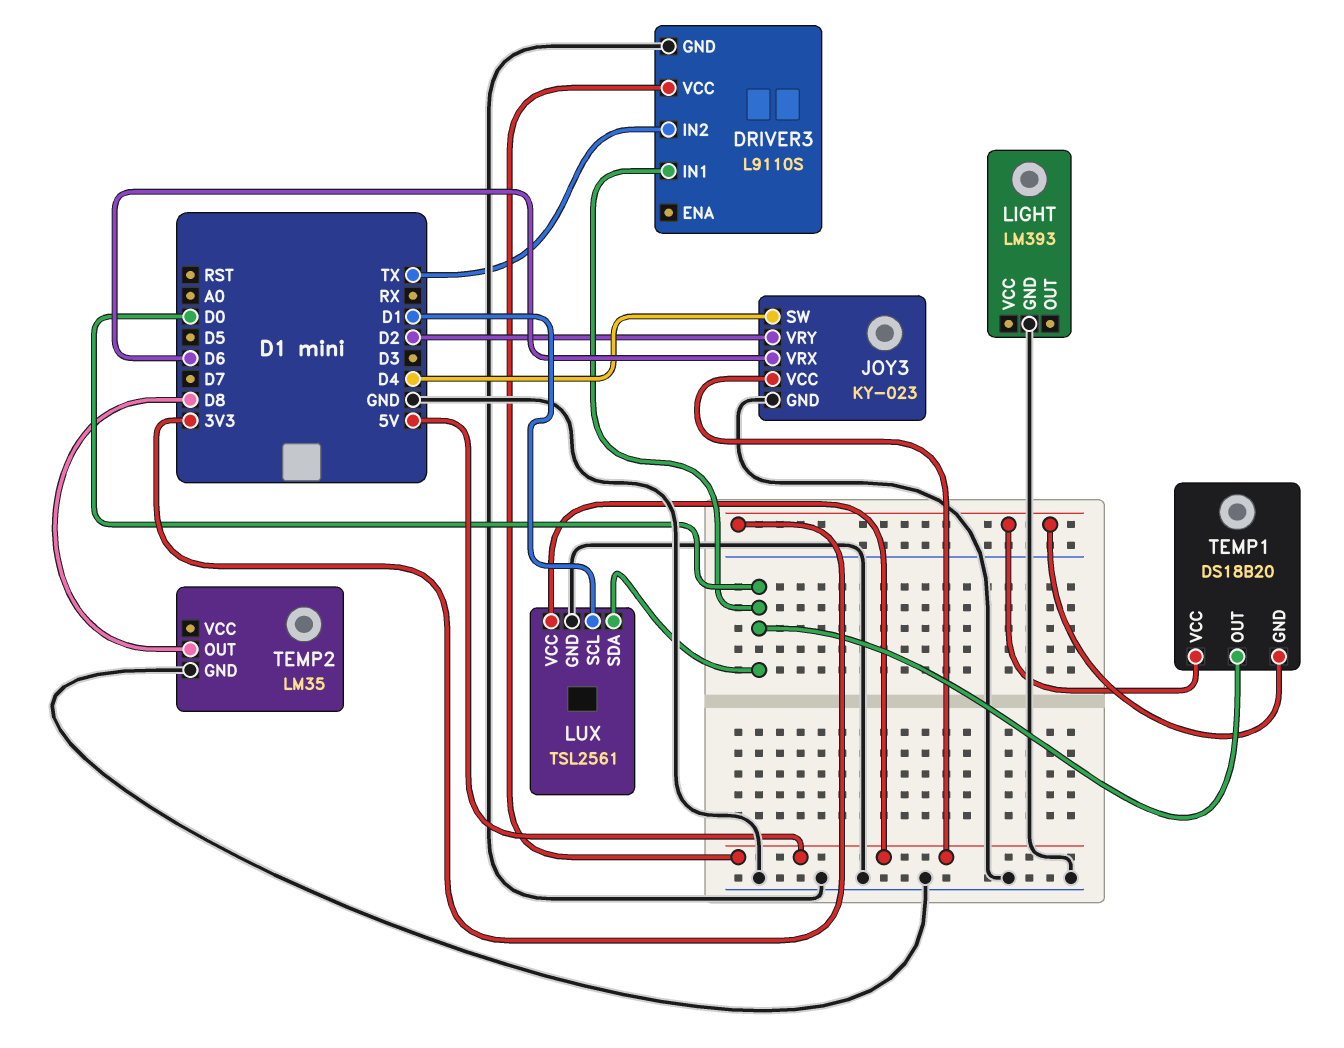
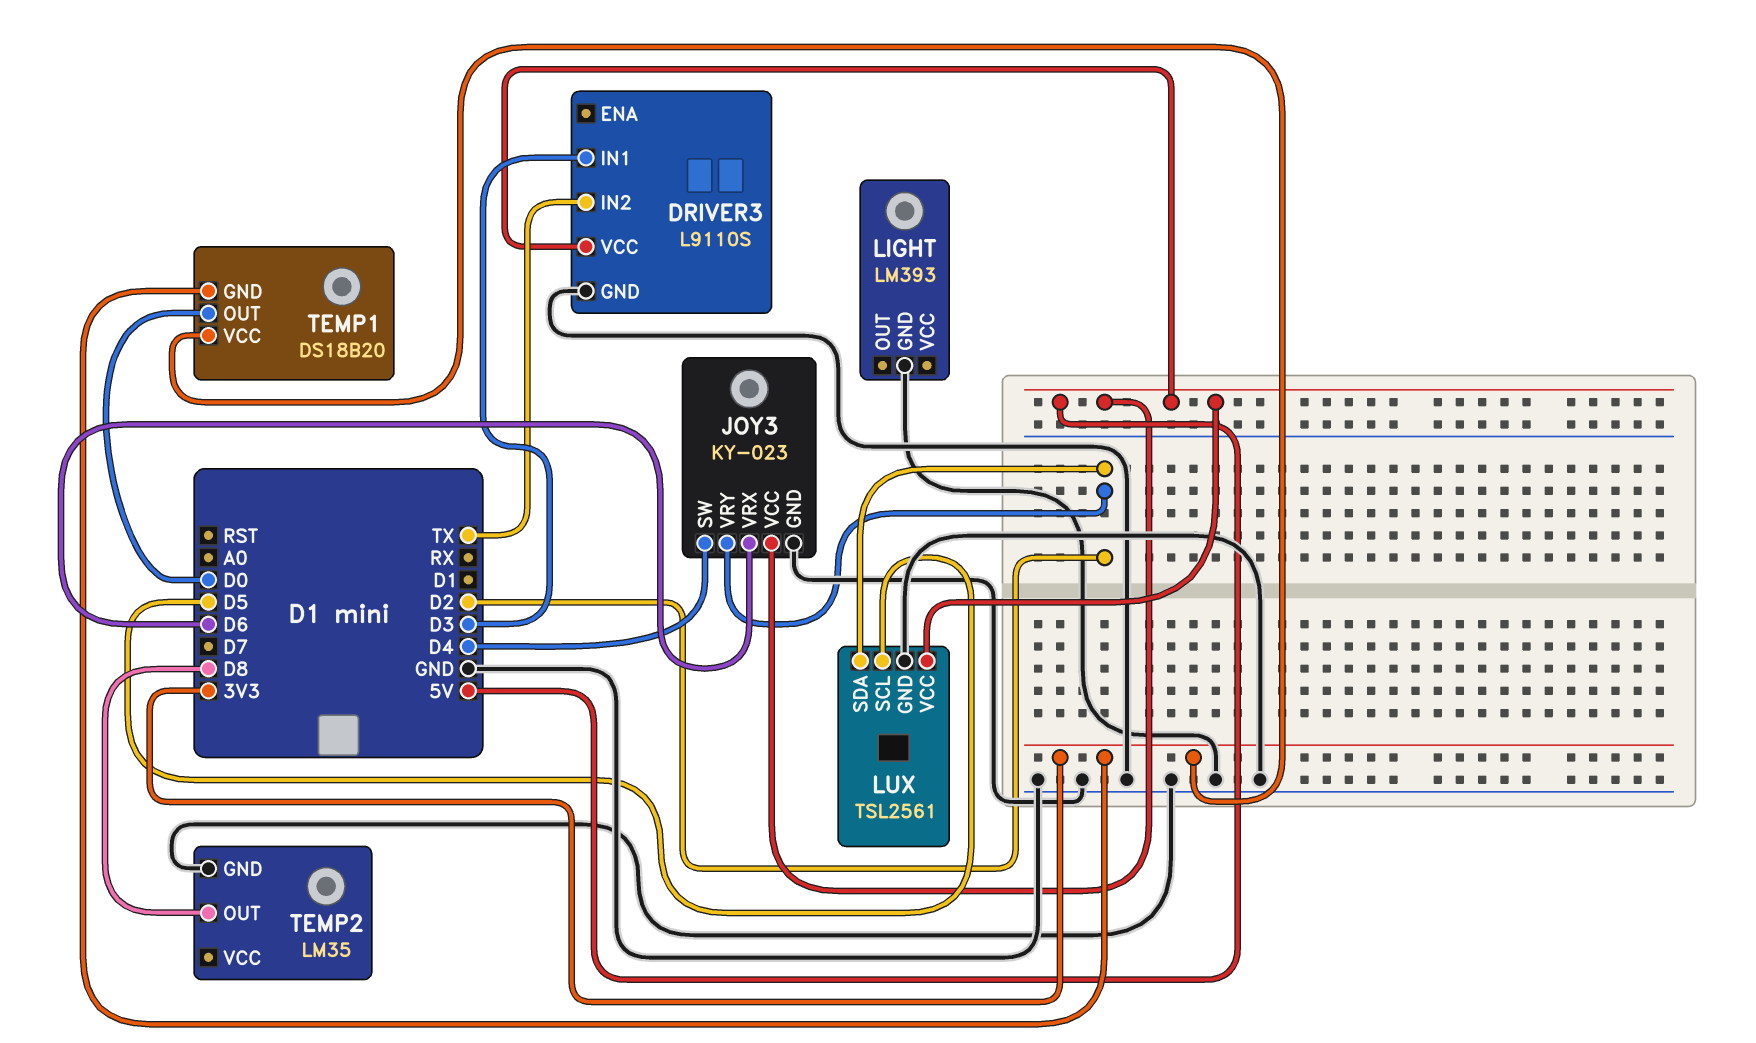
DRIVER3 pin IN1: D0 -> D3
LUX pin SCL: D1 -> D5
LUX pin SDA: D0 -> D2

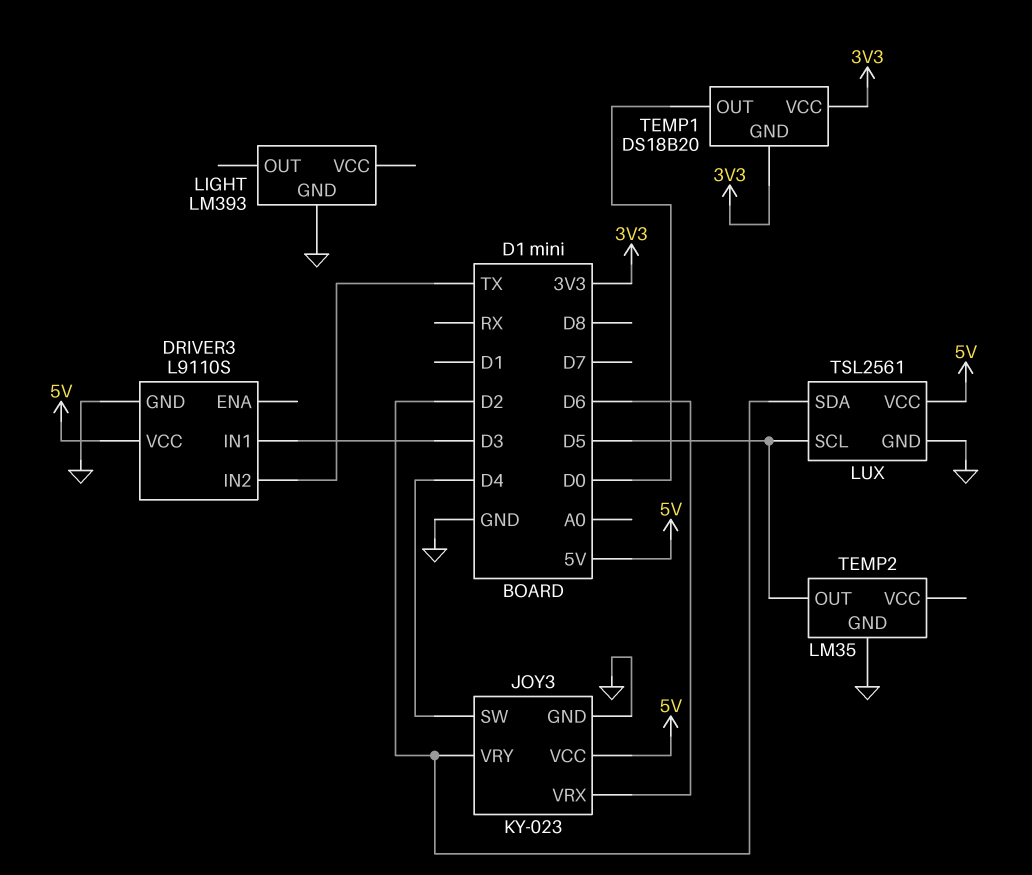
TEMP2 pin OUT: D8 -> D5

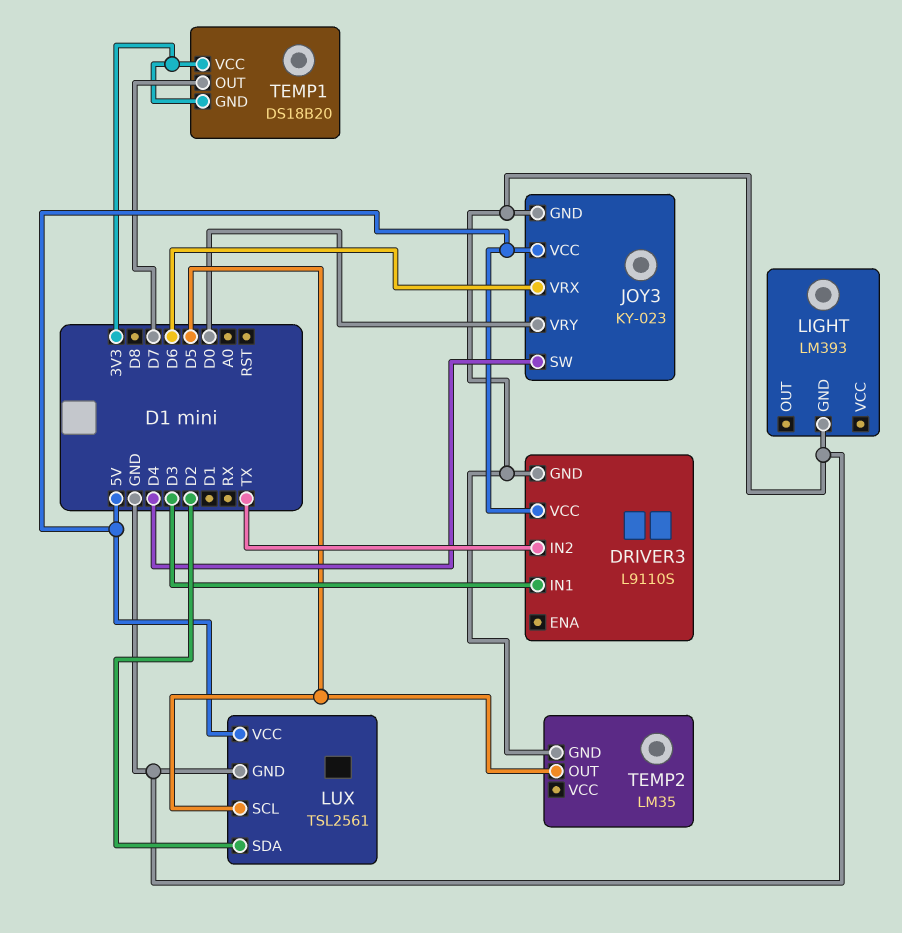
JOY3 pin VRY: D2 -> D0
TEMP1 pin OUT: D0 -> D7

